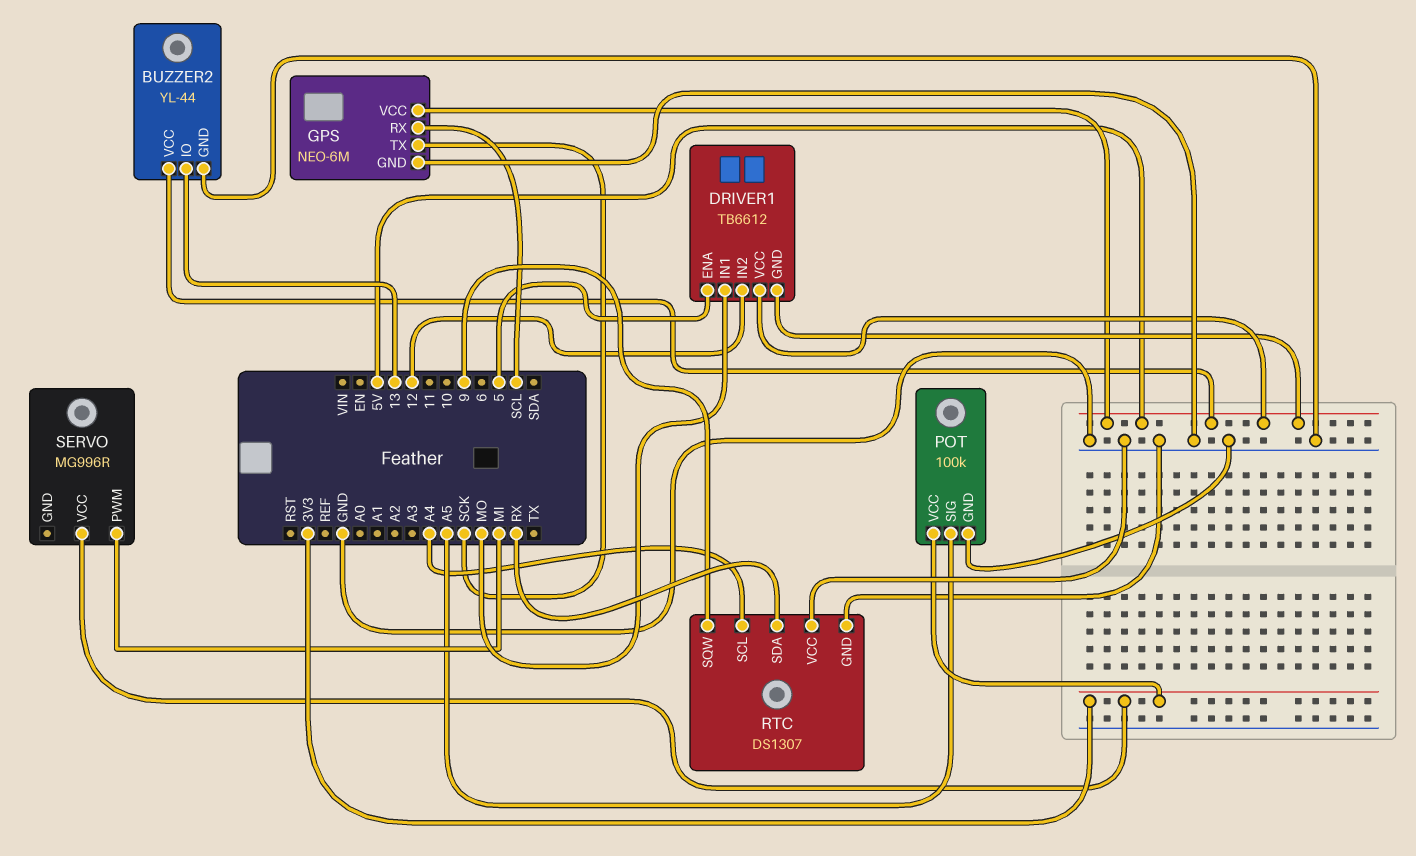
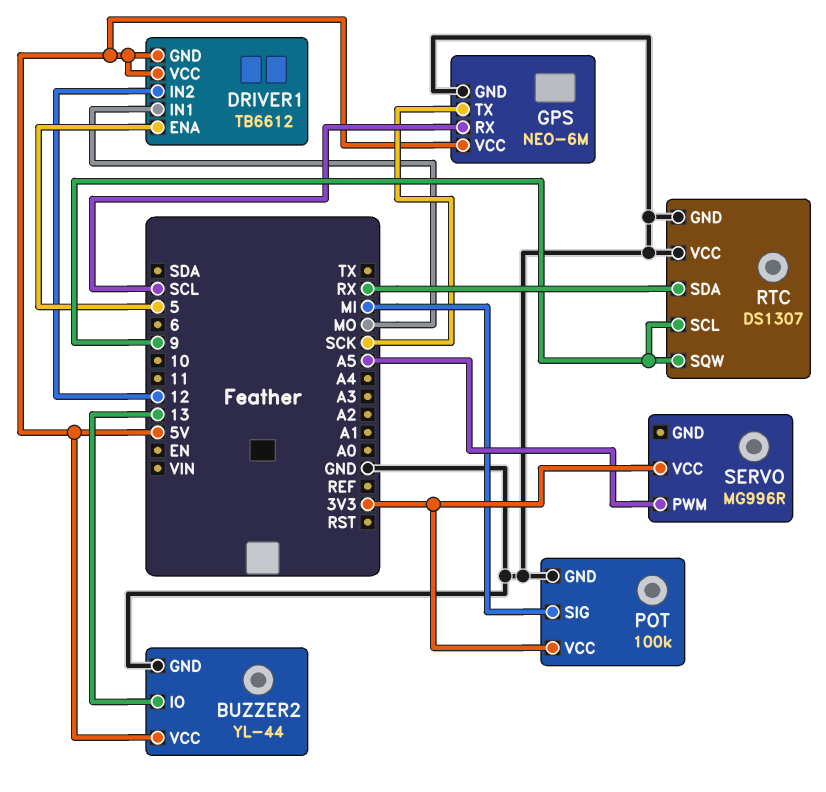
POT pin SIG: A5 -> MI
RTC pin SCL: A4 -> 9
SERVO pin PWM: MI -> A5

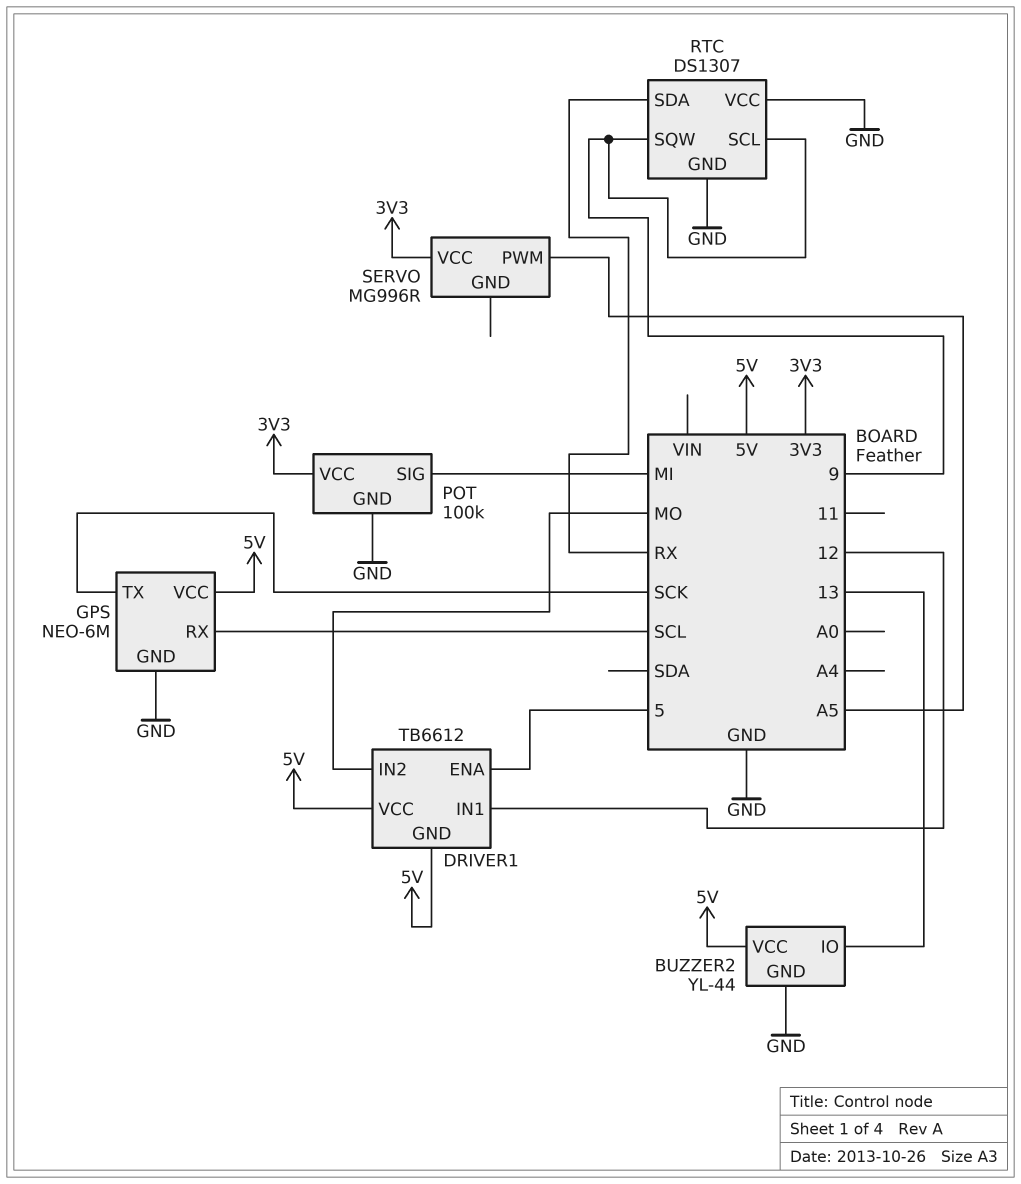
DRIVER1 pin IN1: MO -> 12
DRIVER1 pin IN2: 12 -> MO

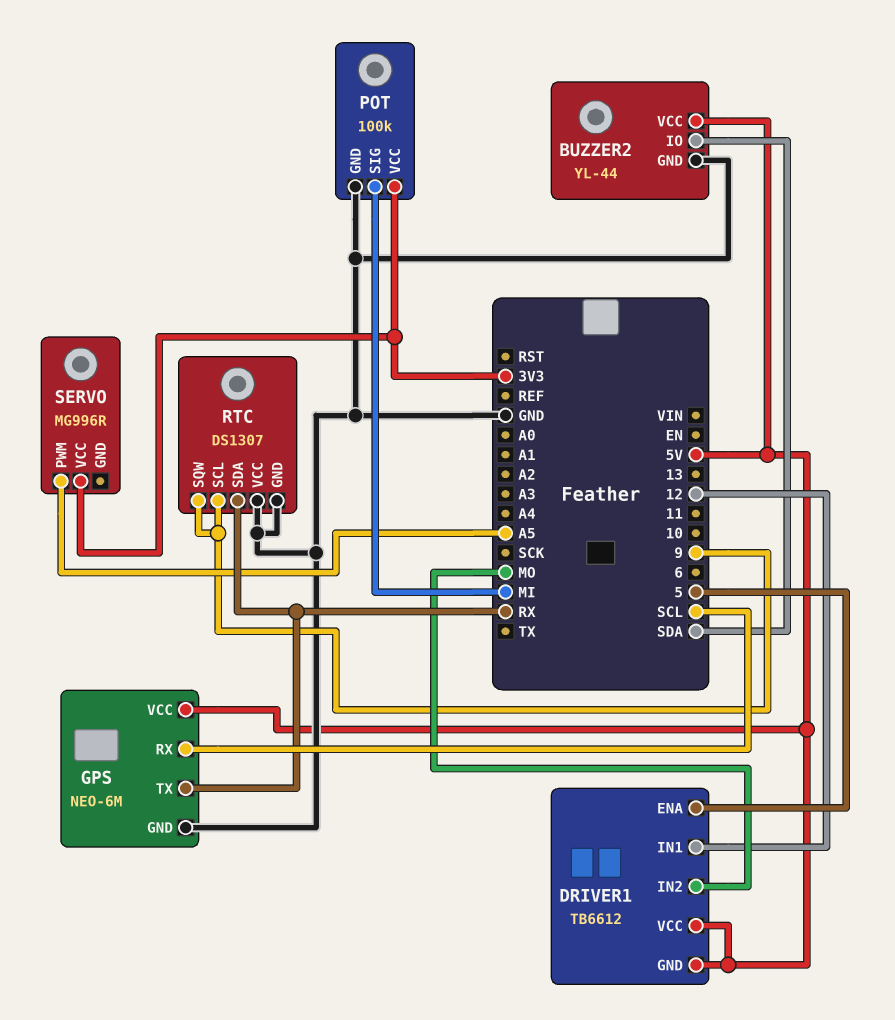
BUZZER2 pin IO: 13 -> SDA
GPS pin TX: SCK -> RX

